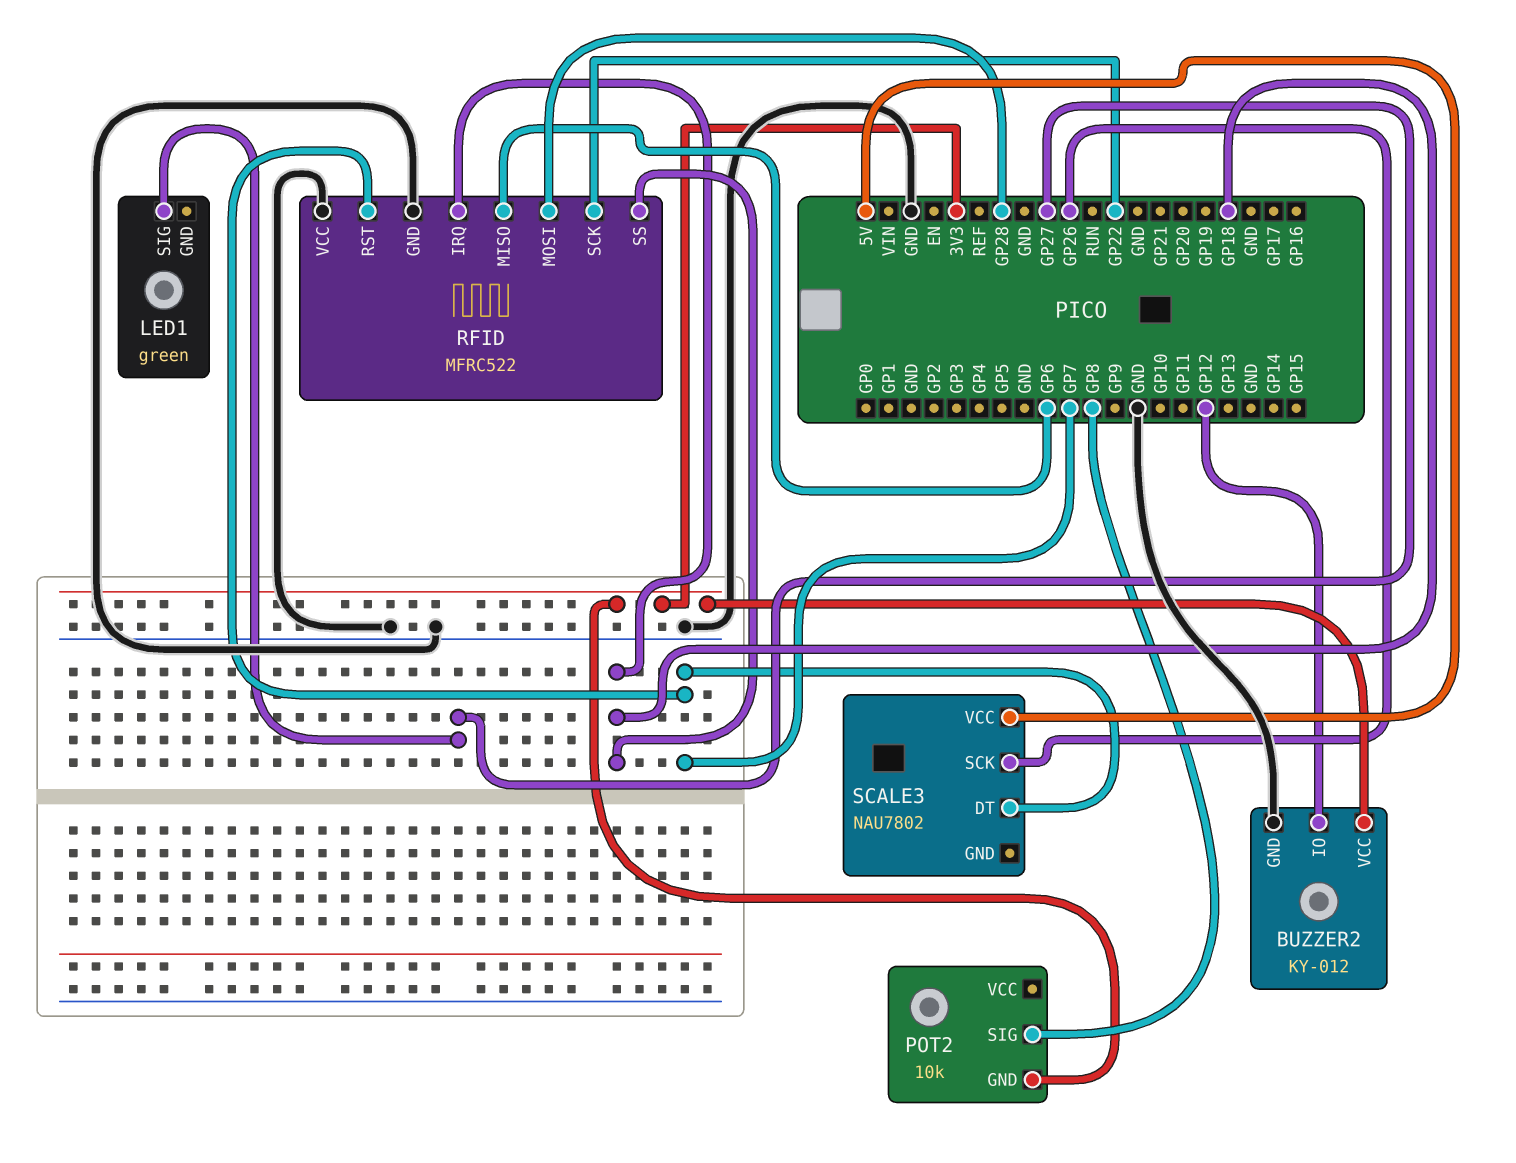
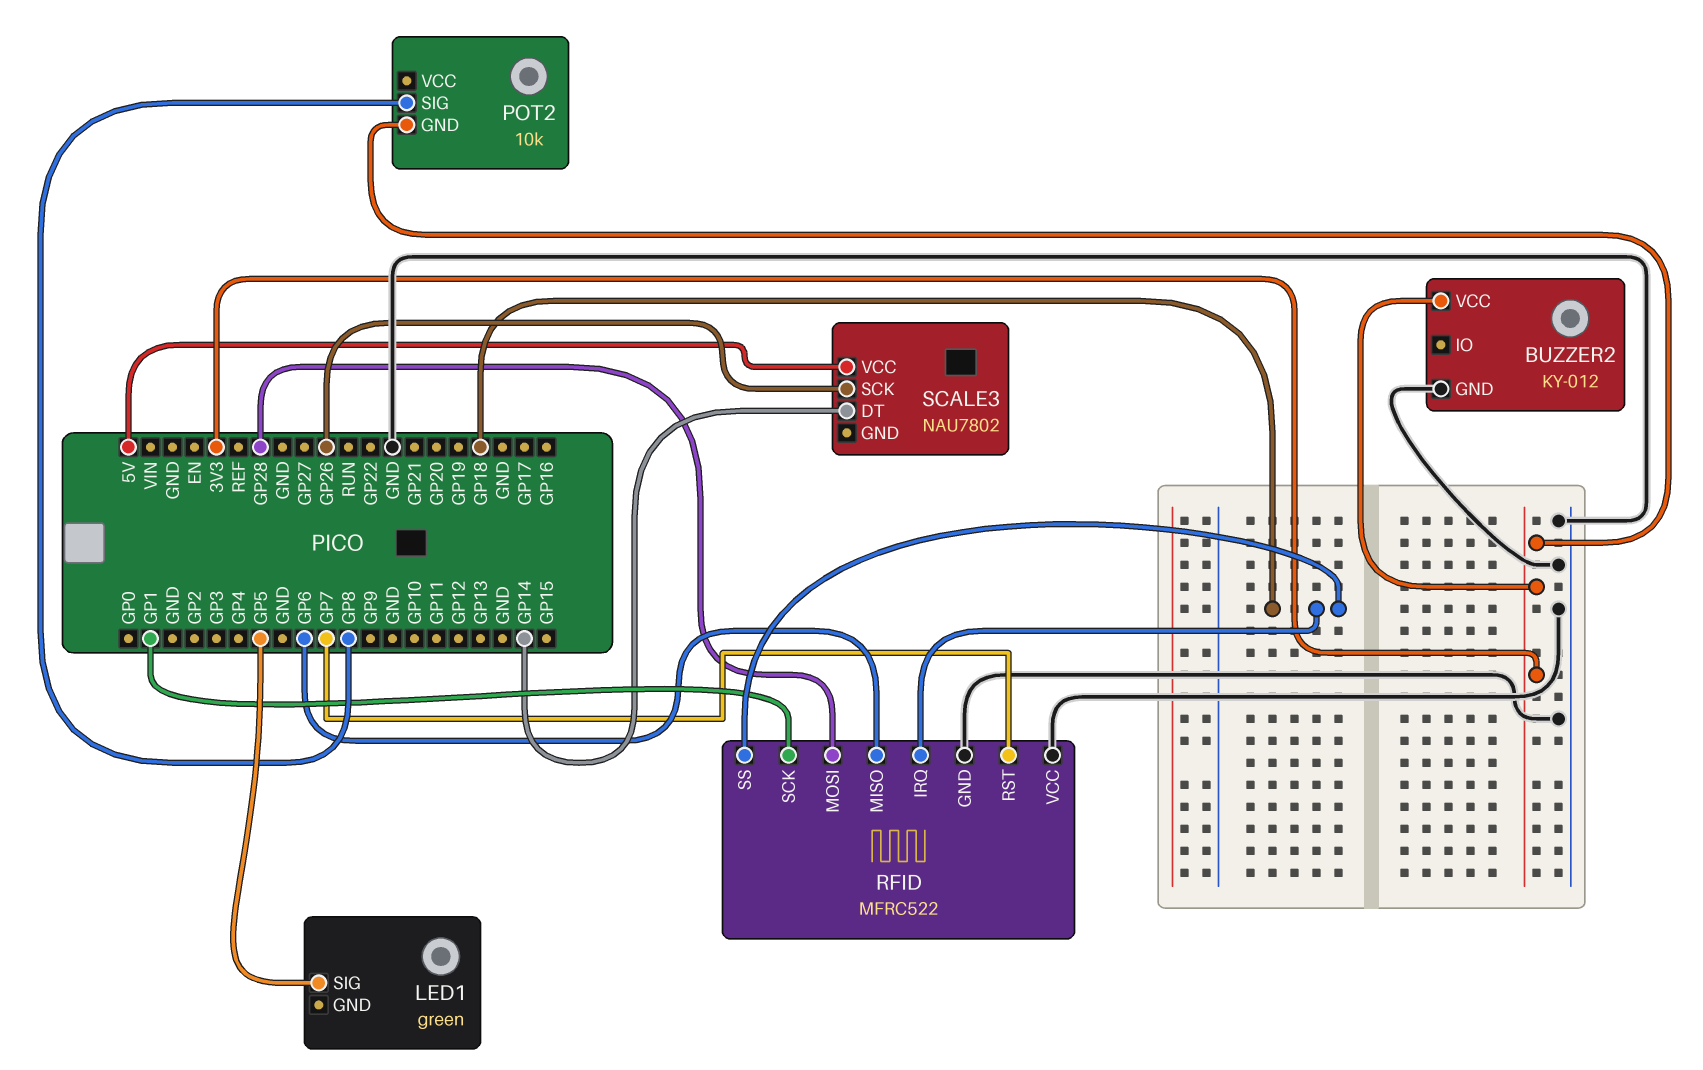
BUZZER2 pin IO: GP12 -> none
LED1 pin SIG: GP27 -> GP5
RFID pin SCK: GP22 -> GP1
SCALE3 pin DT: GP7 -> GP14

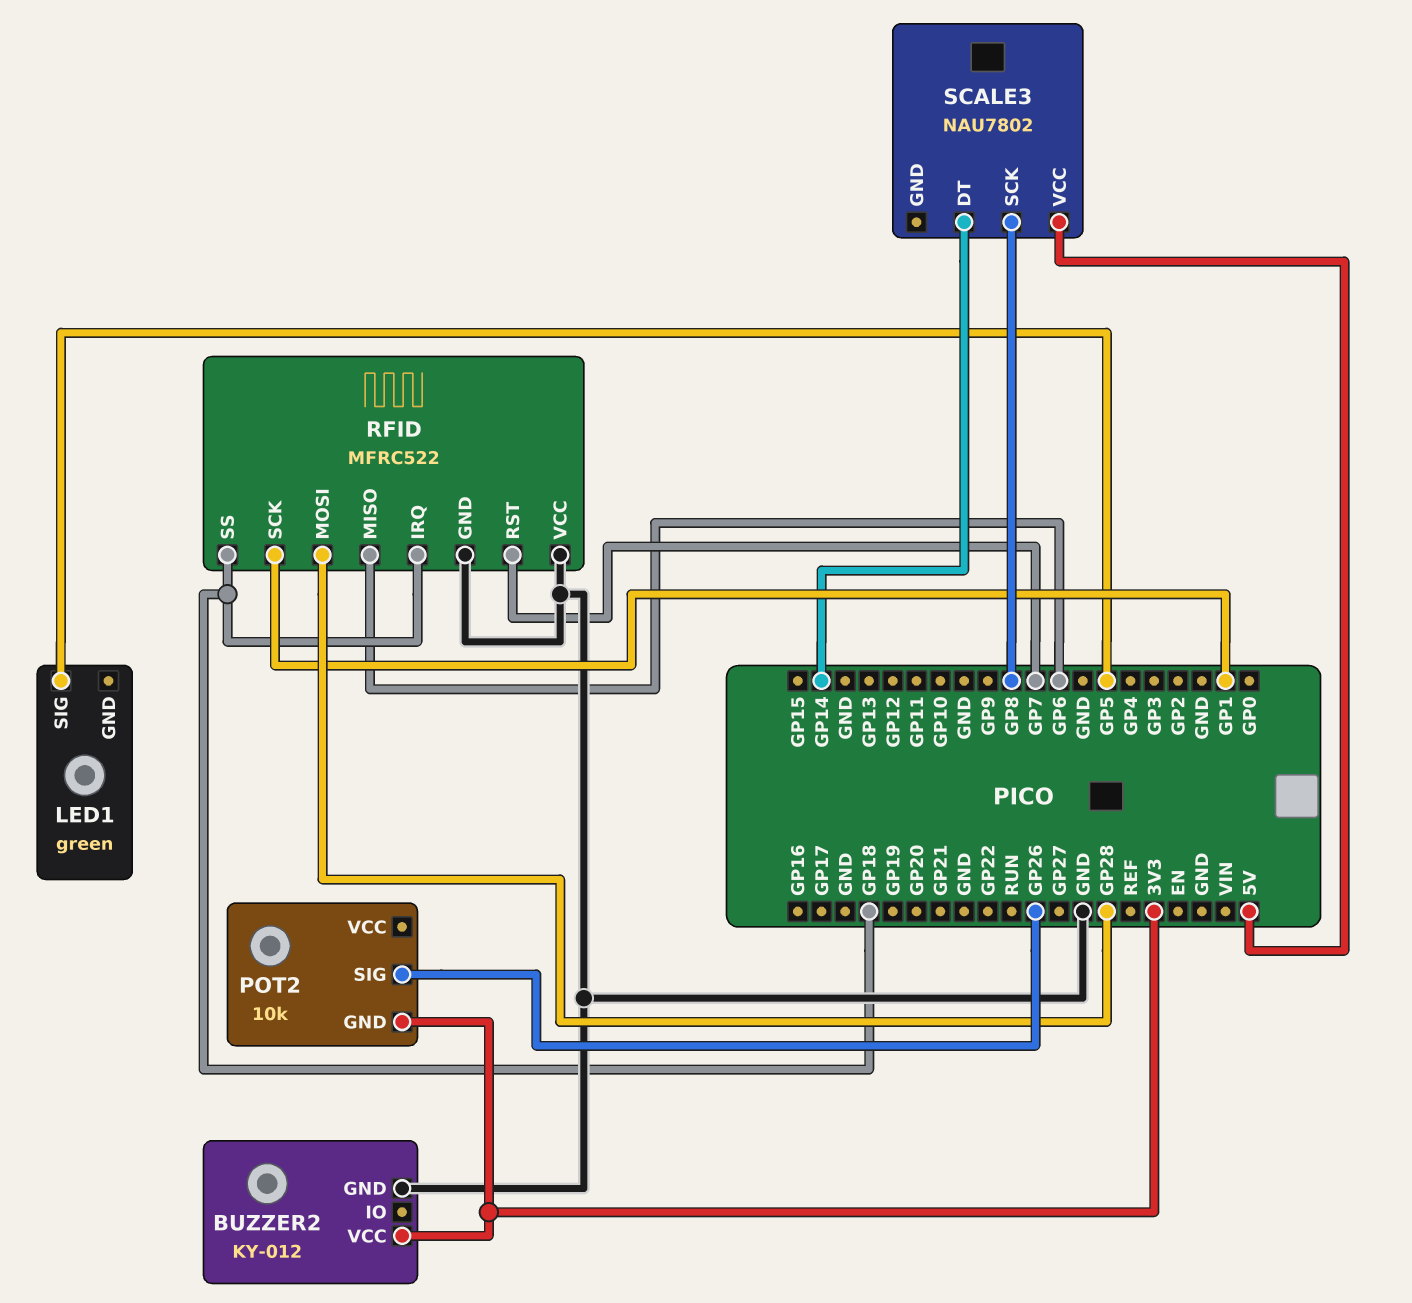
POT2 pin SIG: GP8 -> GP26
SCALE3 pin SCK: GP26 -> GP8

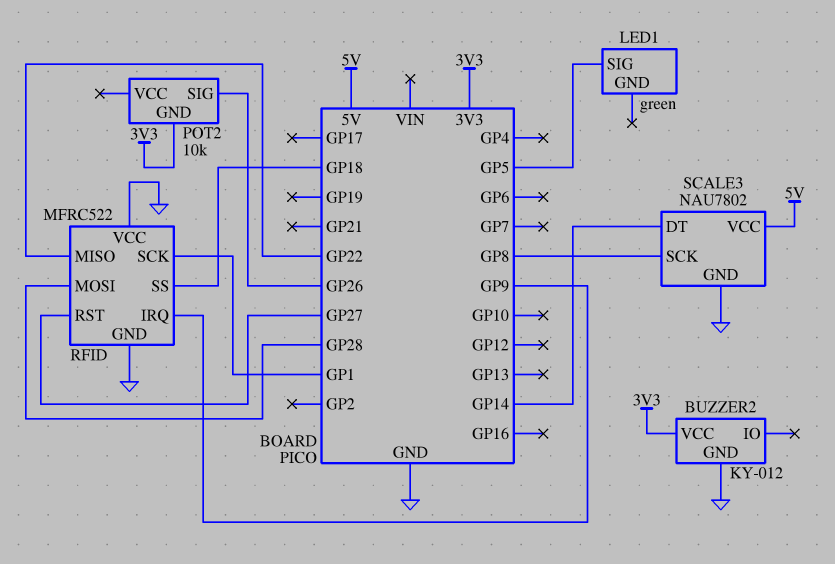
RFID pin IRQ: GP18 -> GP9
RFID pin MISO: GP6 -> GP22
RFID pin RST: GP7 -> GP27
SCALE3 pin GND: none -> GND

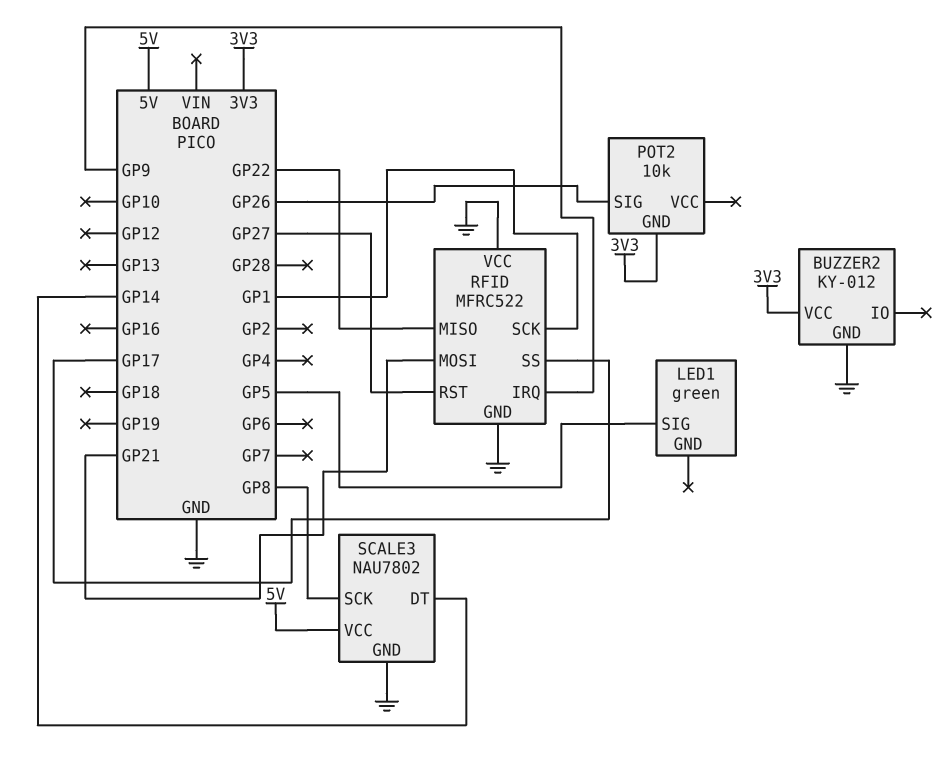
RFID pin MOSI: GP28 -> GP21
RFID pin SS: GP18 -> GP17

